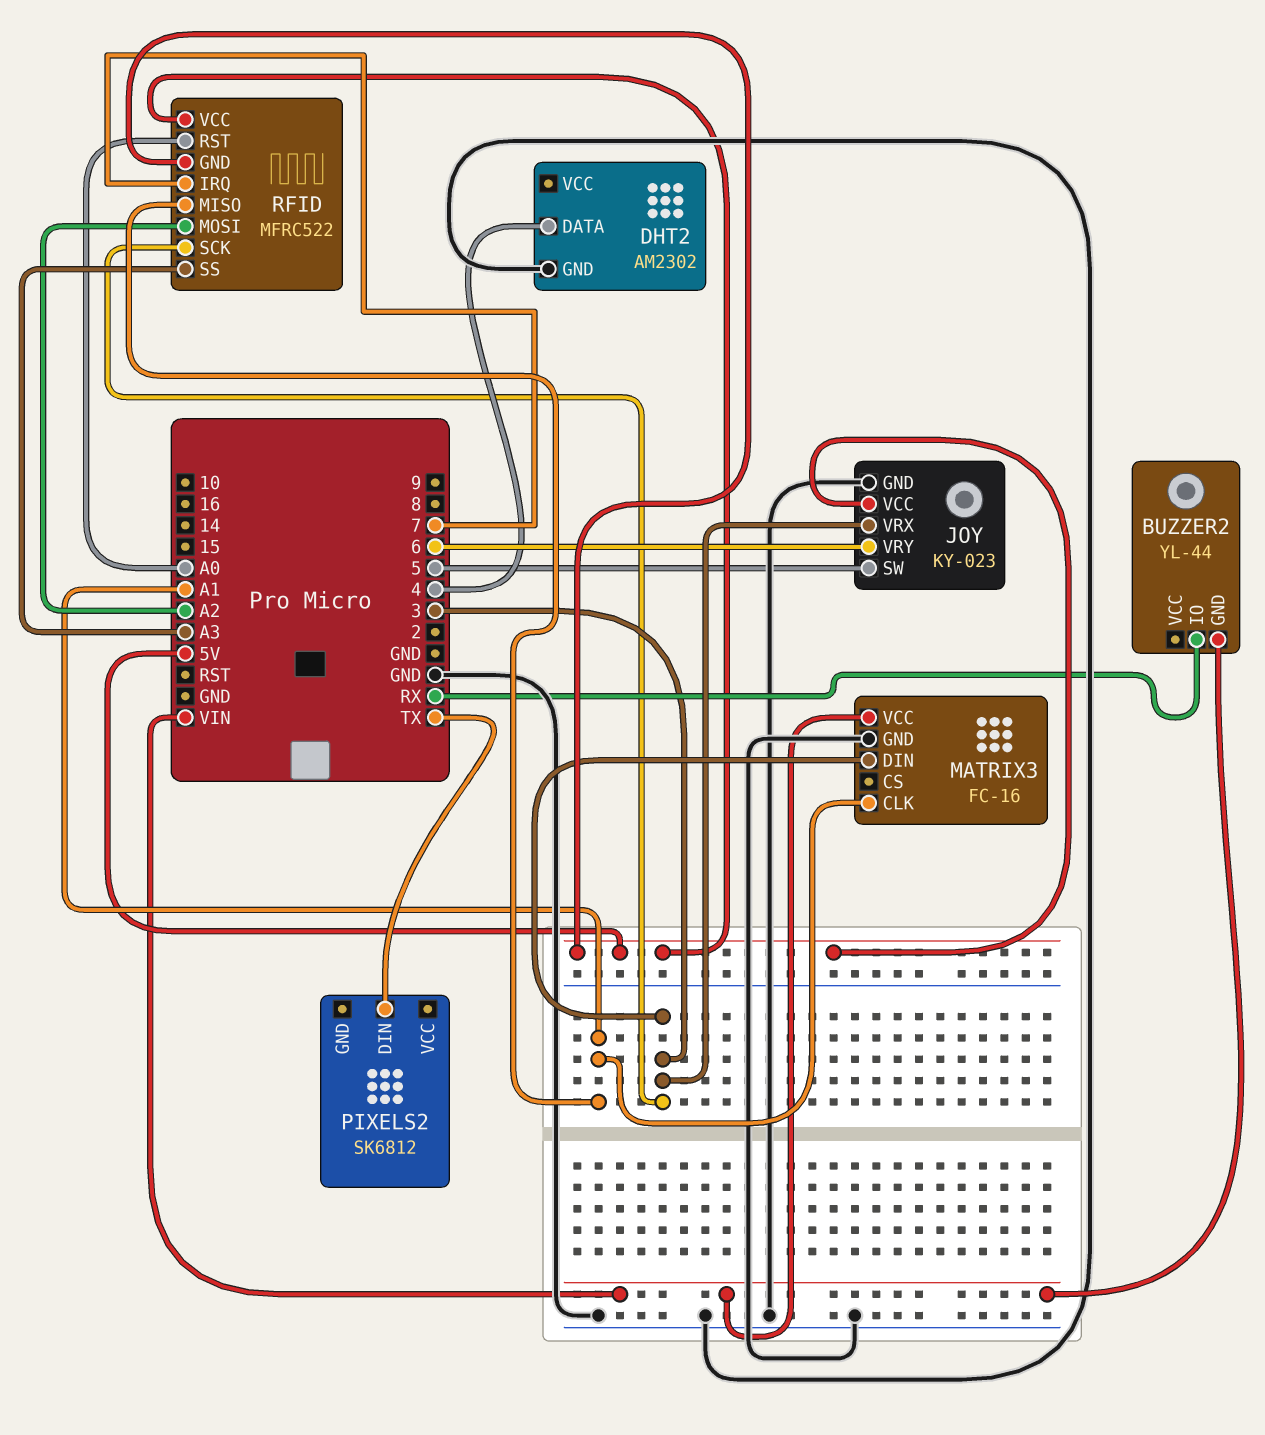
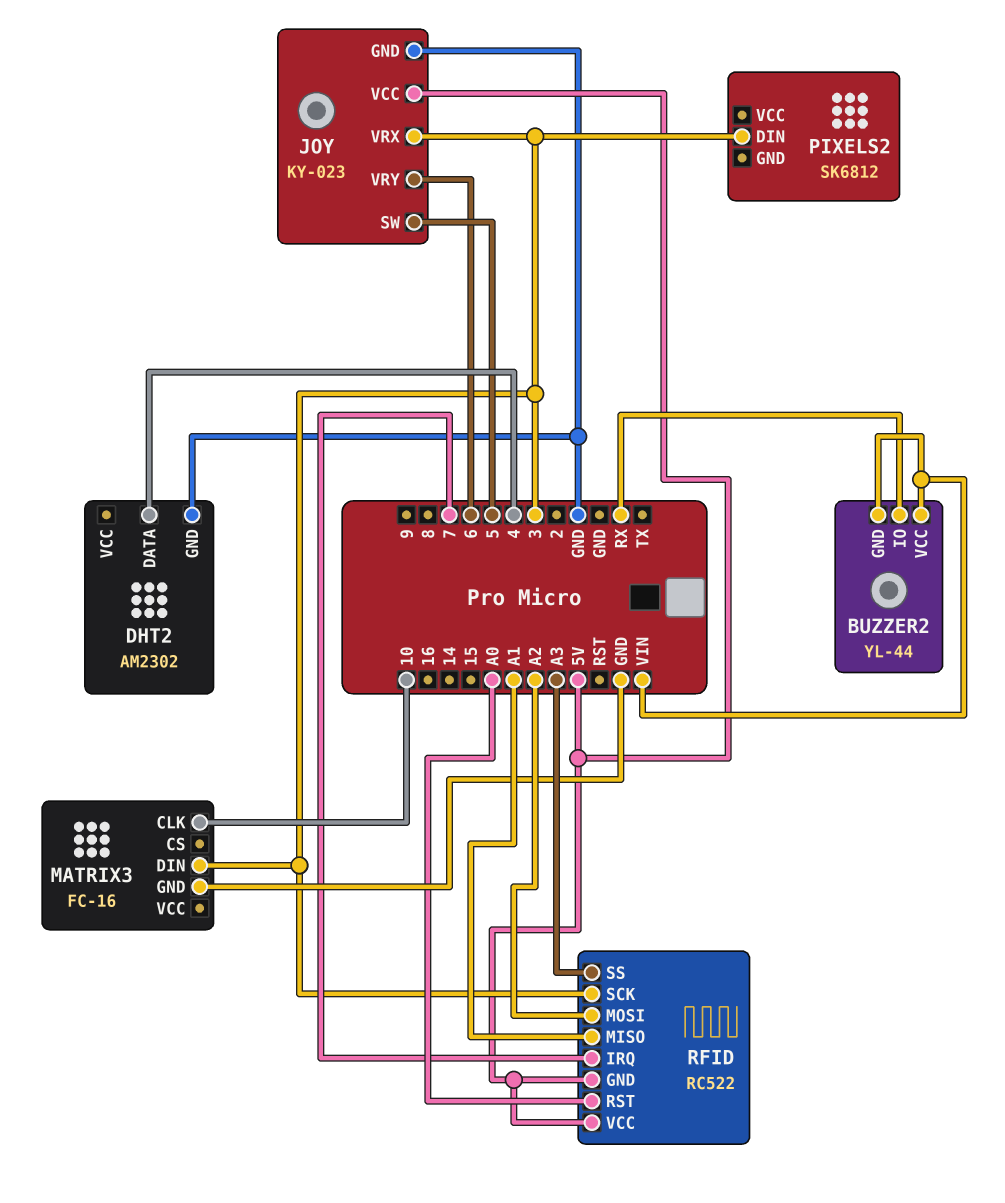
BUZZER2 pin VCC: none -> VIN
MATRIX3 pin CLK: A1 -> 10
MATRIX3 pin VCC: VIN -> none
PIXELS2 pin DIN: TX -> 3
RFID: MFRC522 -> RC522

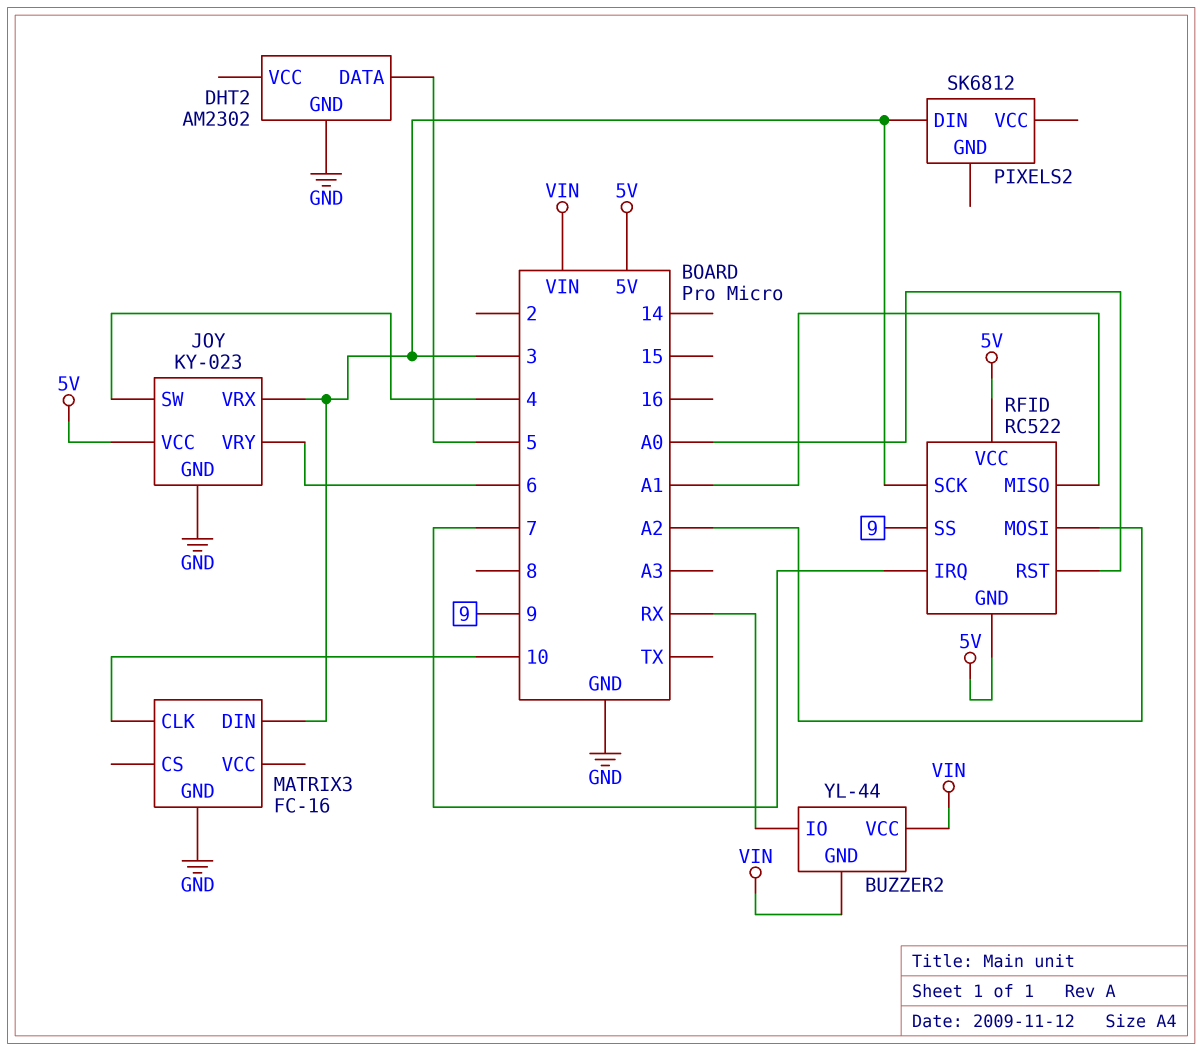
DHT2 pin DATA: 4 -> 5
JOY pin SW: 5 -> 4
RFID pin SS: A3 -> 9

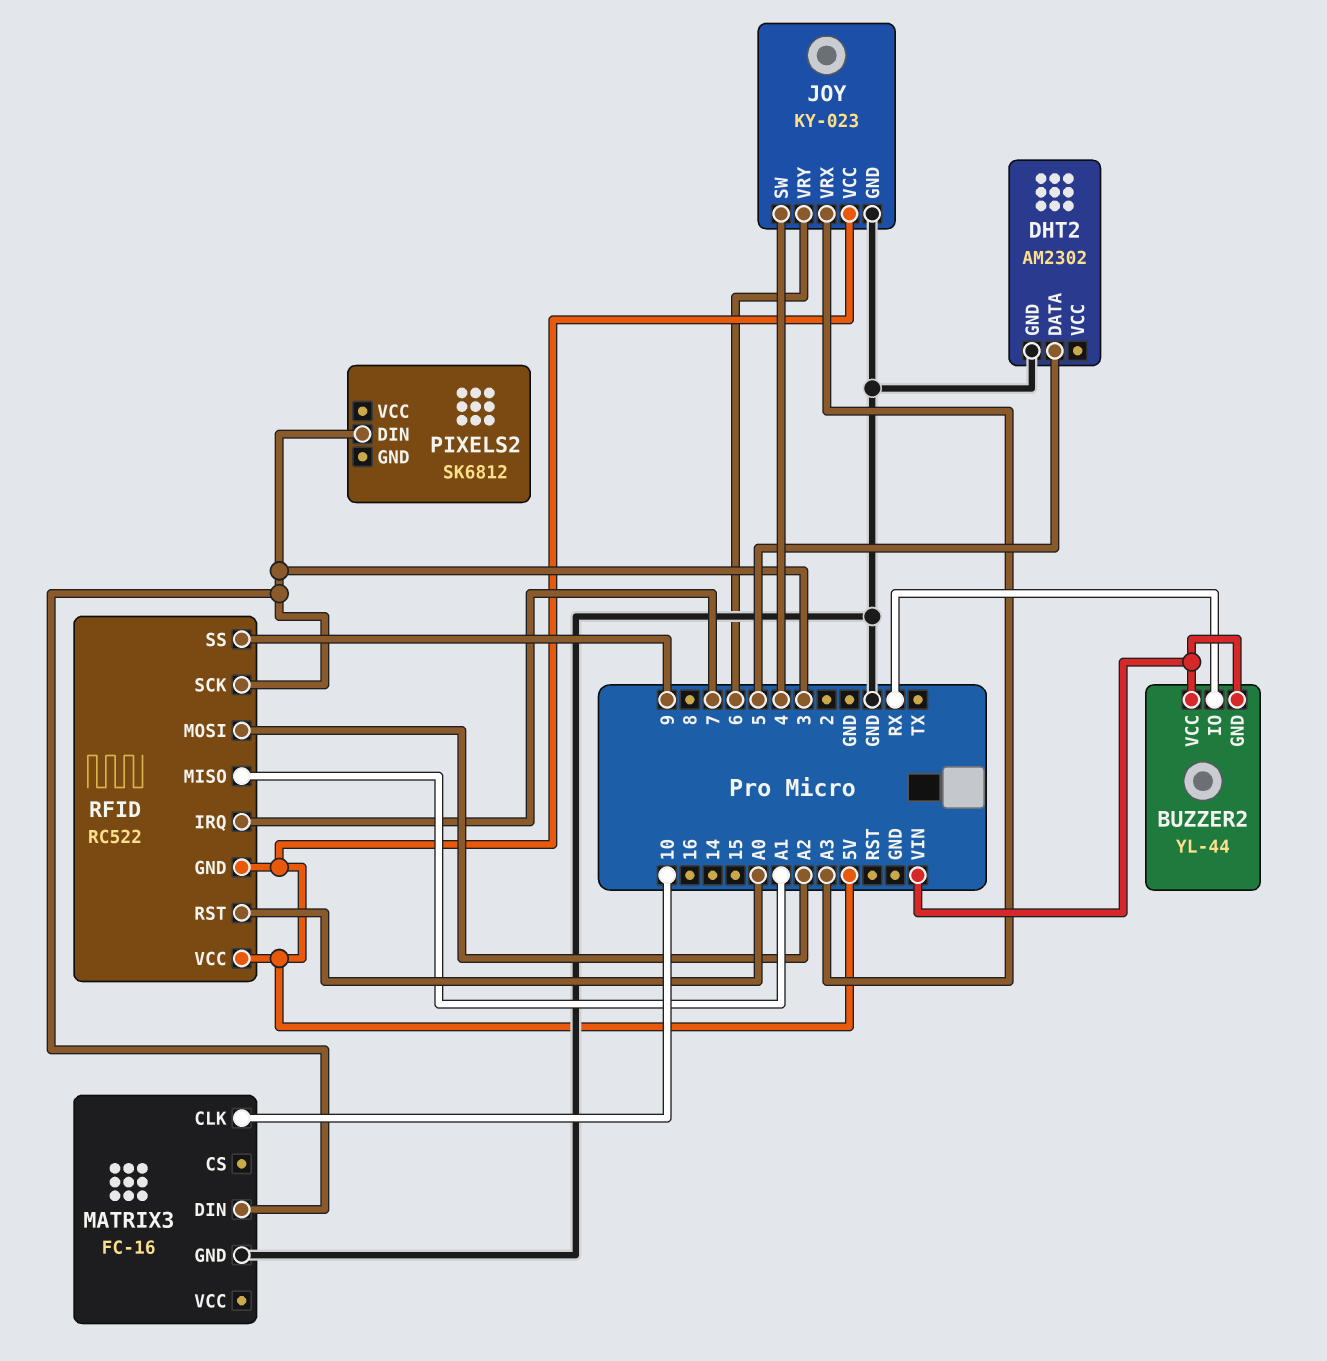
JOY pin VRX: 3 -> A3

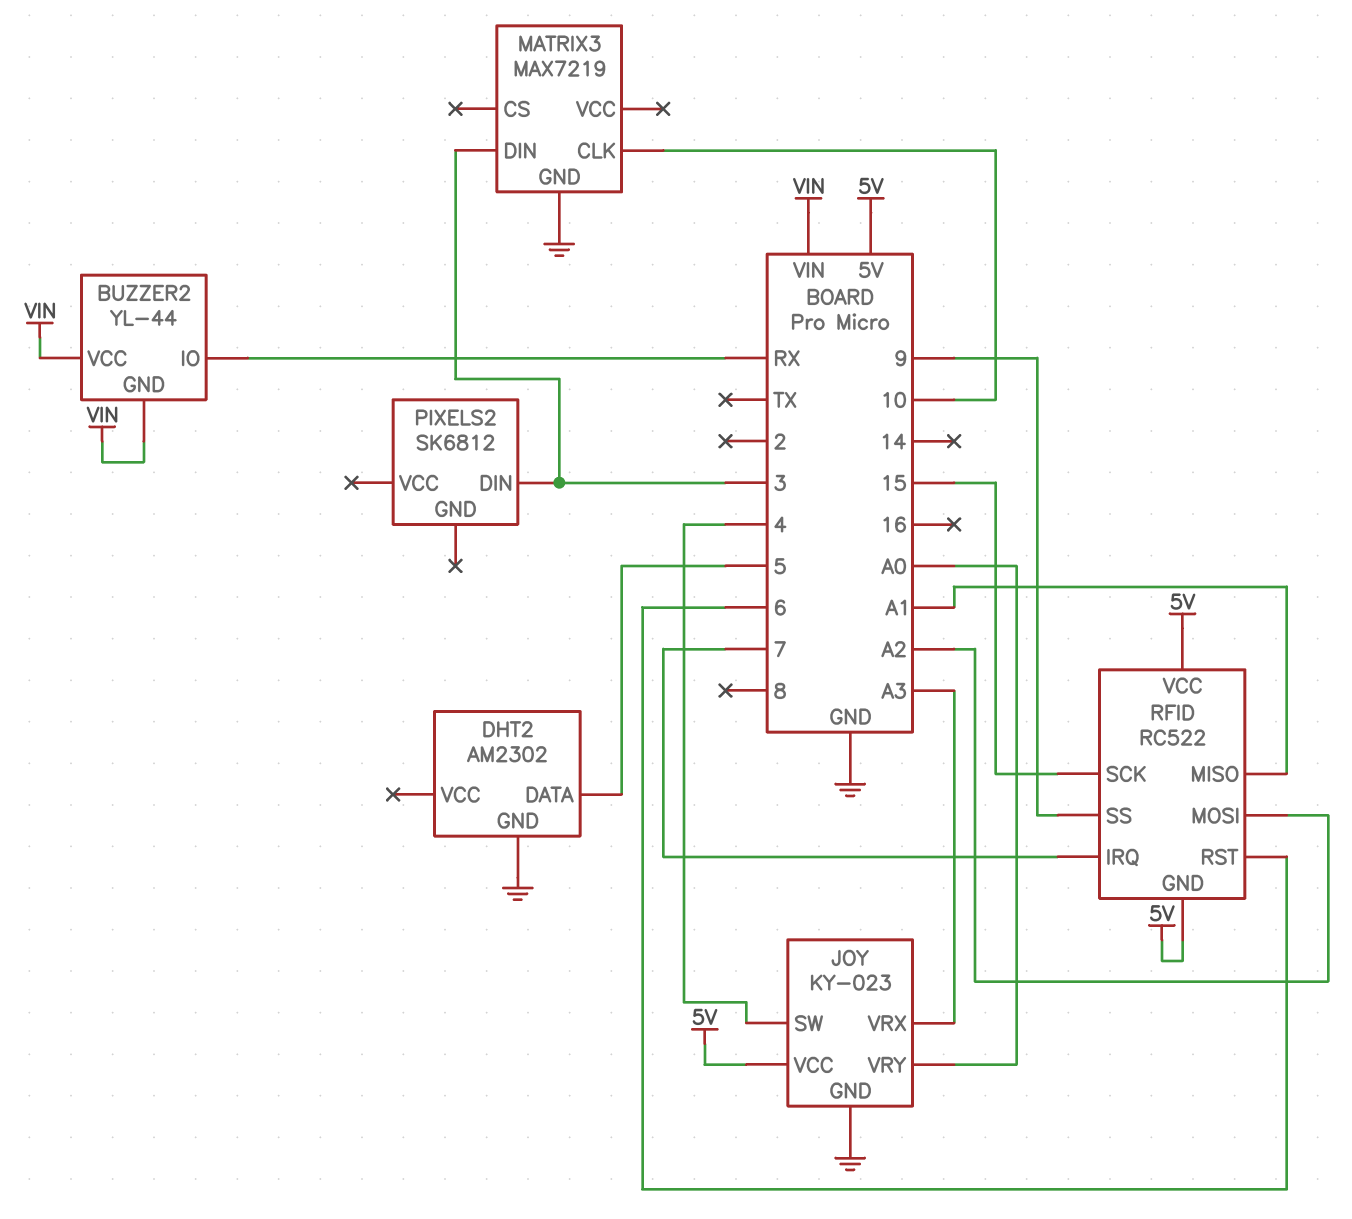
JOY pin VRY: 6 -> A0
MATRIX3: FC-16 -> MAX7219
RFID pin RST: A0 -> 6
RFID pin SCK: 3 -> 15

